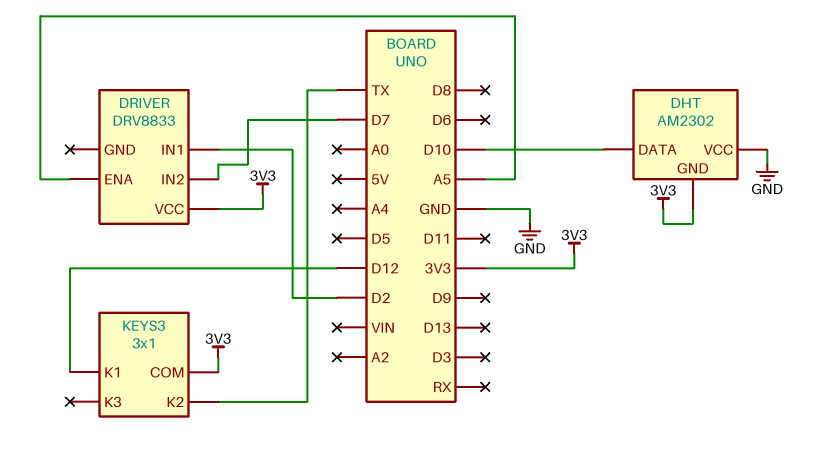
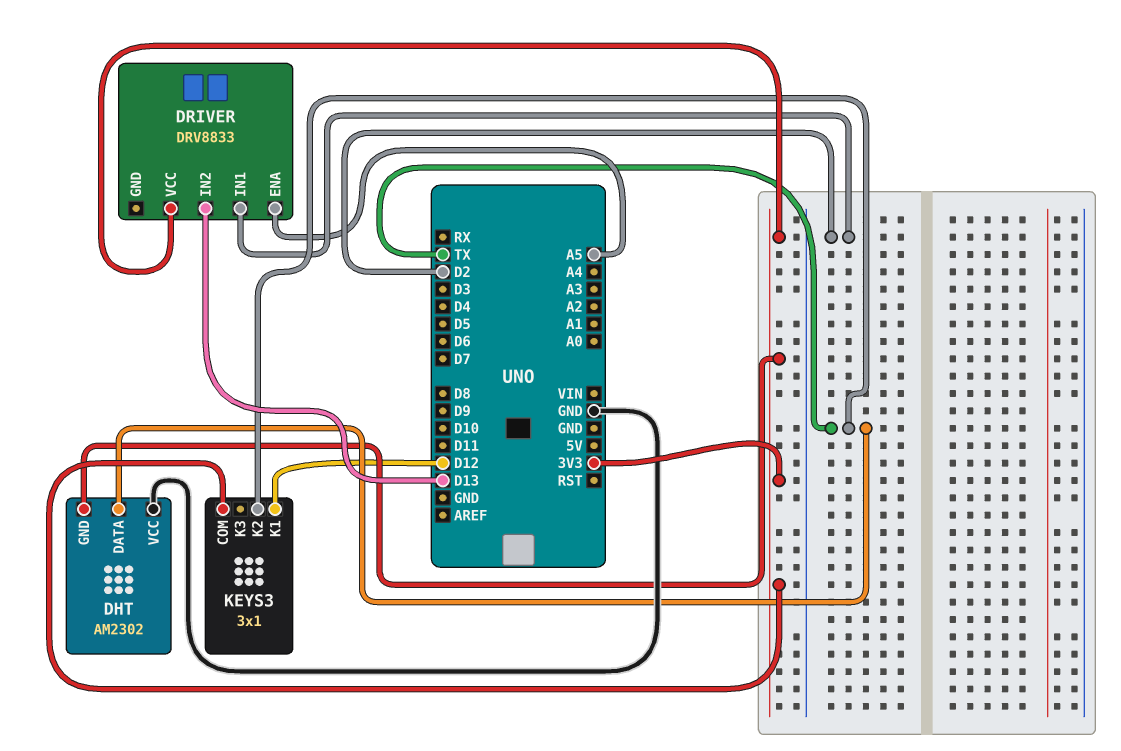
DHT pin DATA: D10 -> TX
DRIVER pin IN2: D7 -> D13

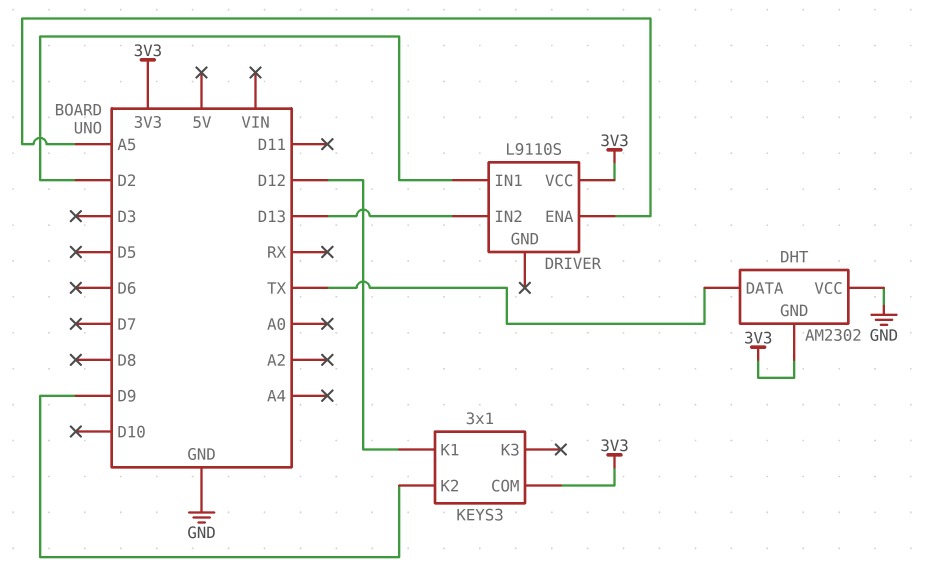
DRIVER: DRV8833 -> L9110S
KEYS3 pin K2: TX -> D9

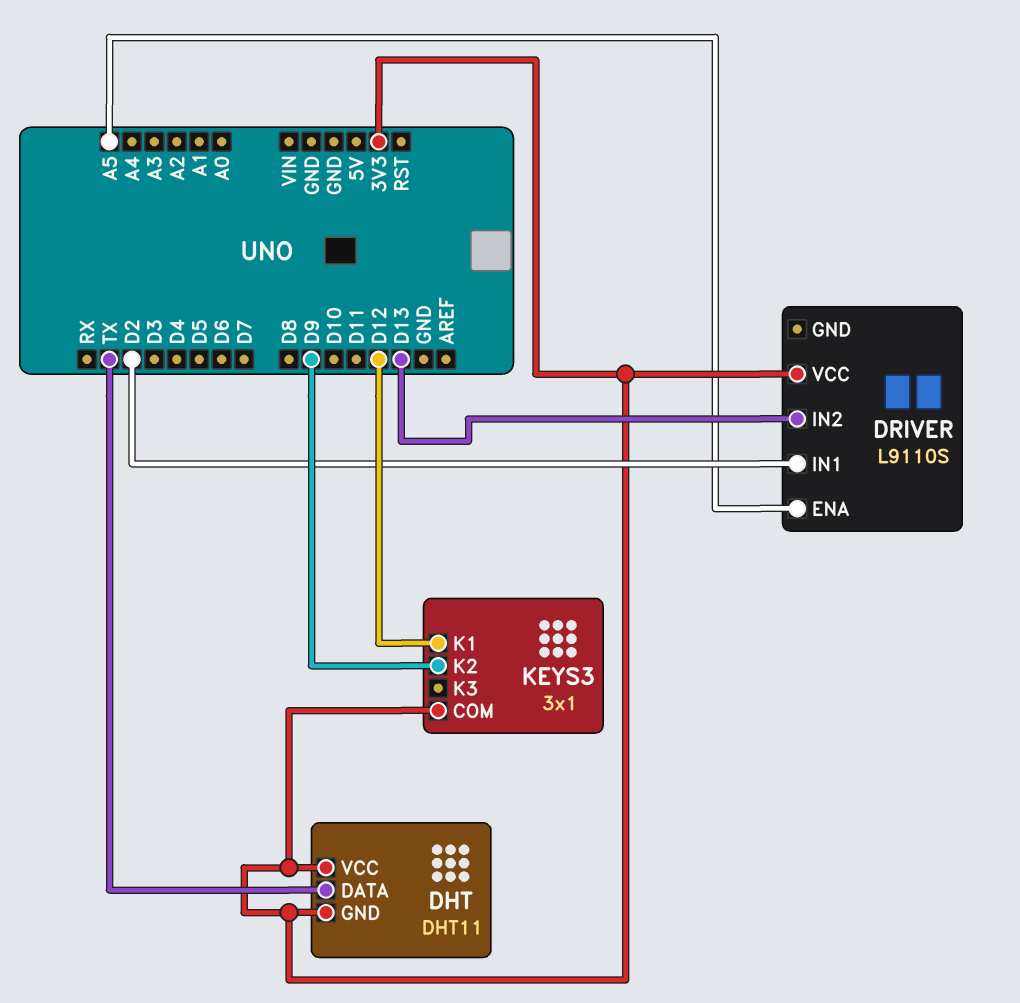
DHT: AM2302 -> DHT11
DHT pin VCC: GND -> 3V3

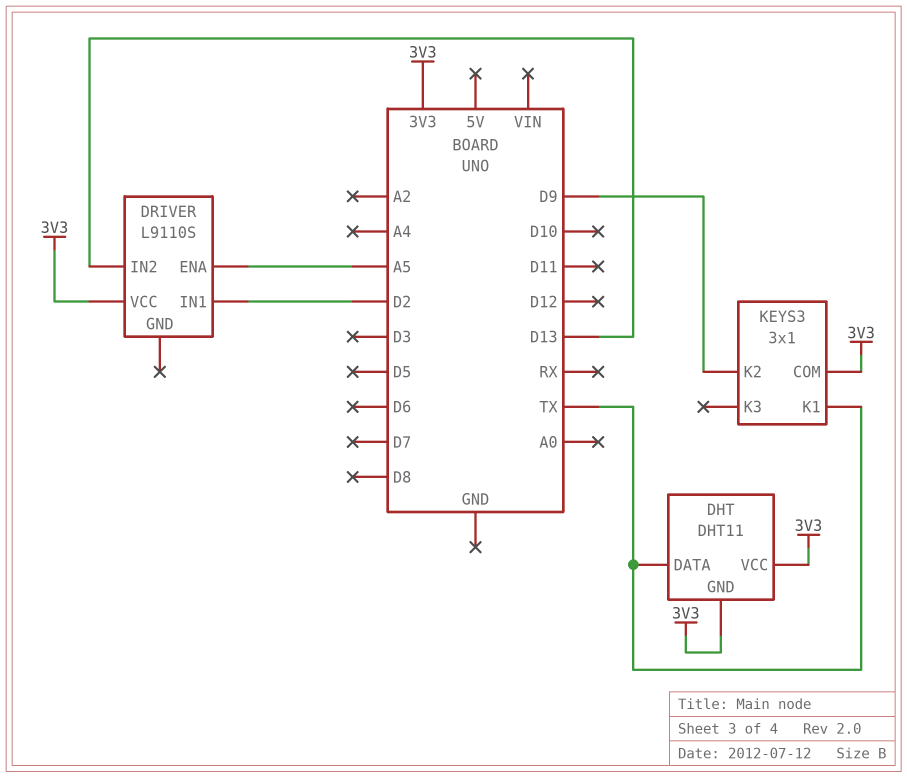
KEYS3 pin K1: D12 -> TX

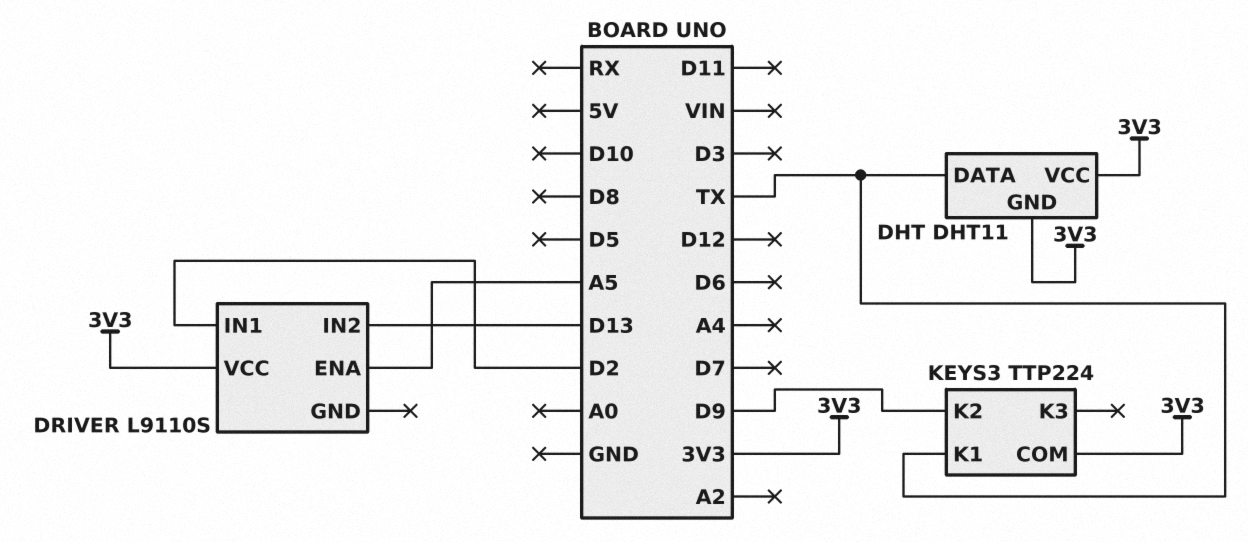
KEYS3: 3x1 -> TTP224

